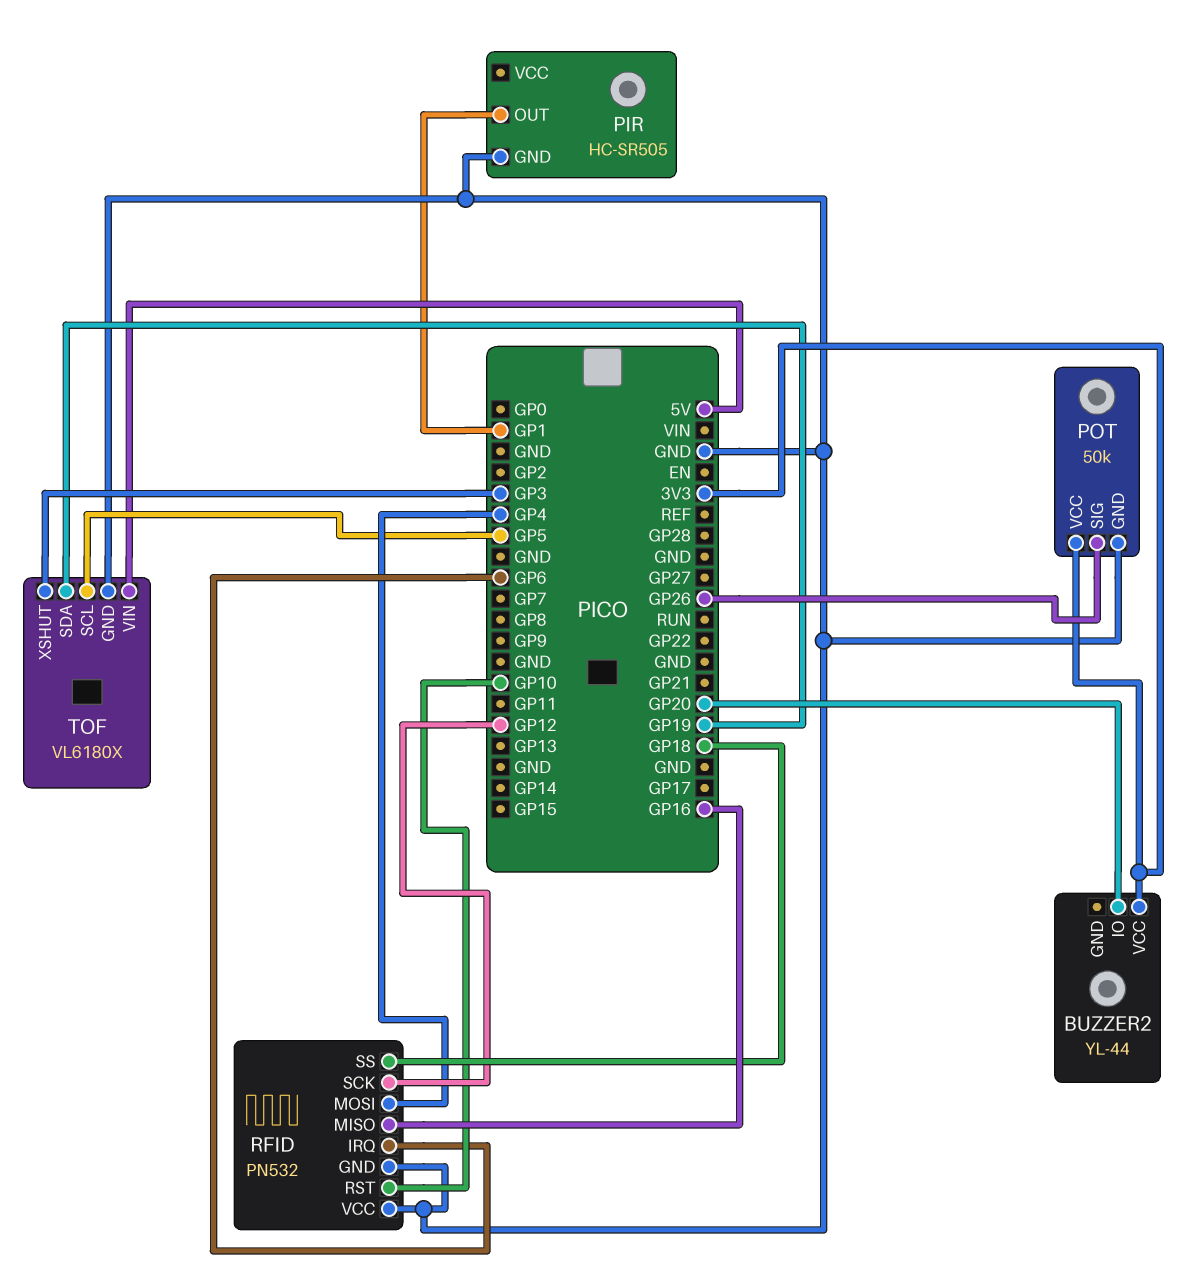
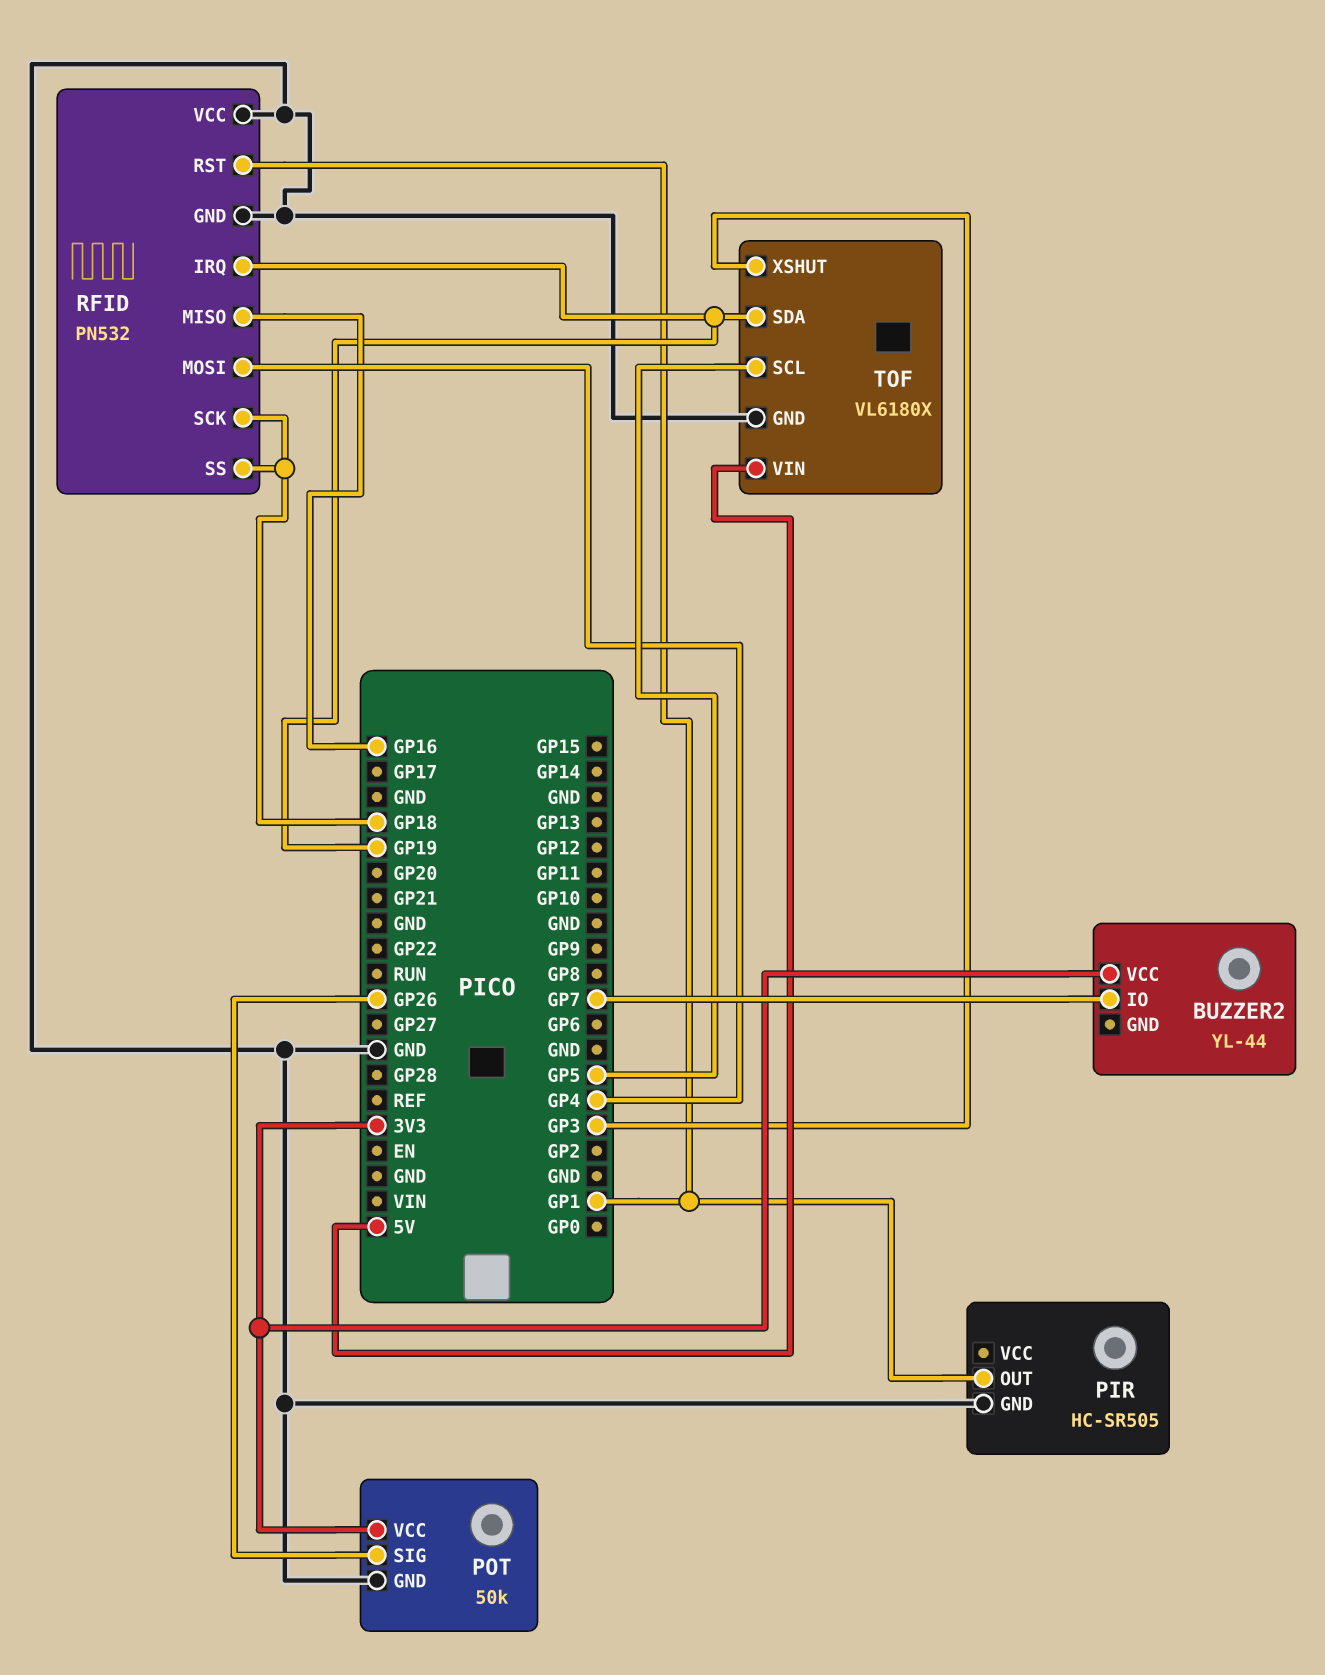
BUZZER2 pin IO: GP20 -> GP7
RFID pin IRQ: GP6 -> GP19
RFID pin RST: GP10 -> GP1
RFID pin SCK: GP12 -> GP18

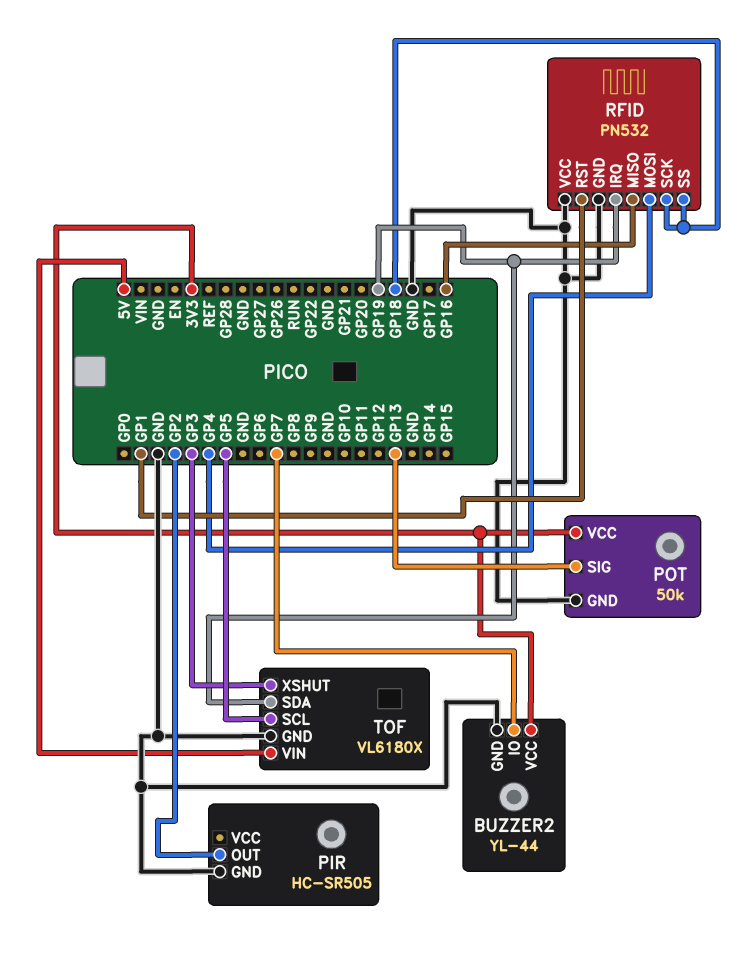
BUZZER2 pin GND: none -> GND
PIR pin OUT: GP1 -> GP2
POT pin SIG: GP26 -> GP13

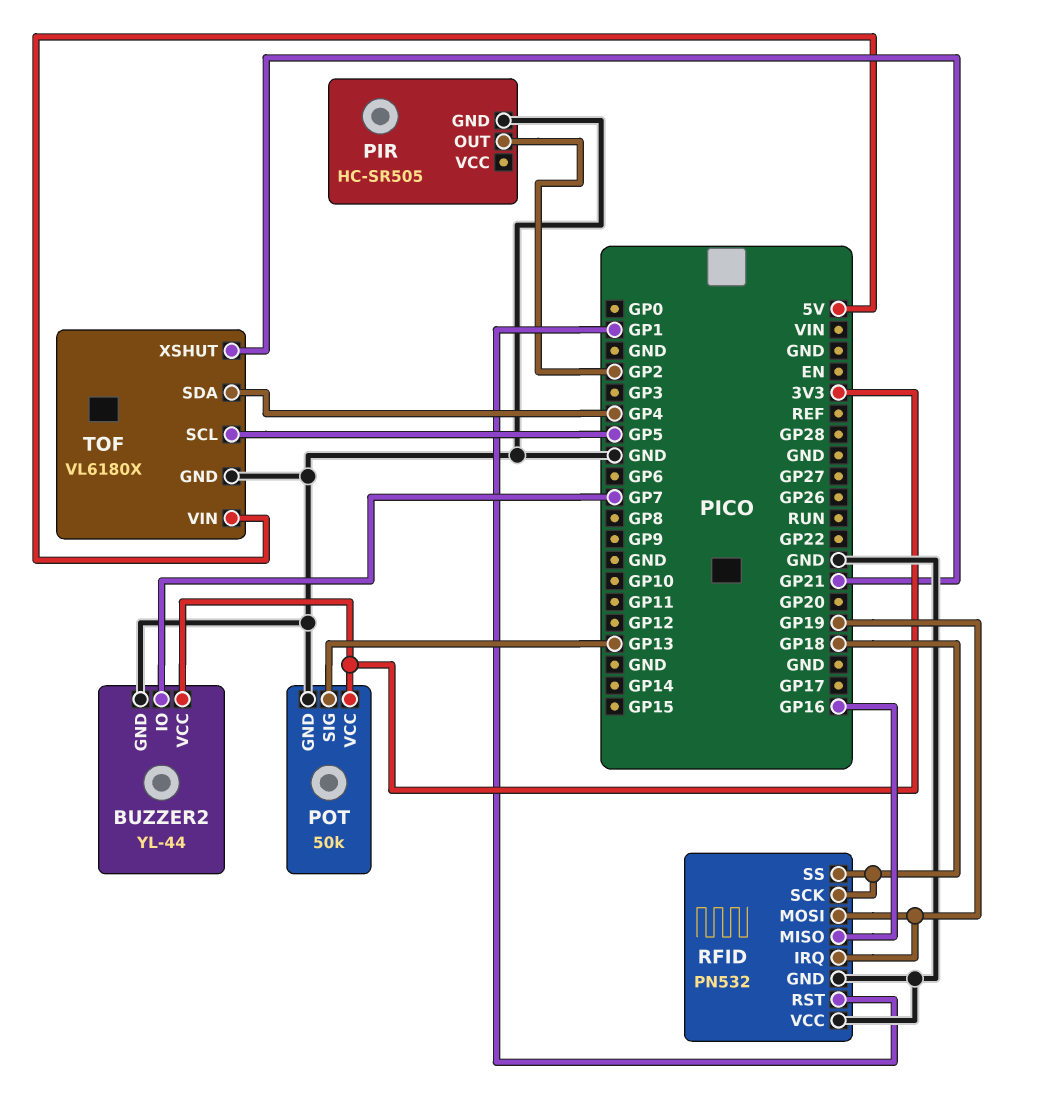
RFID pin MOSI: GP4 -> GP19
TOF pin SDA: GP19 -> GP4
TOF pin XSHUT: GP3 -> GP21

